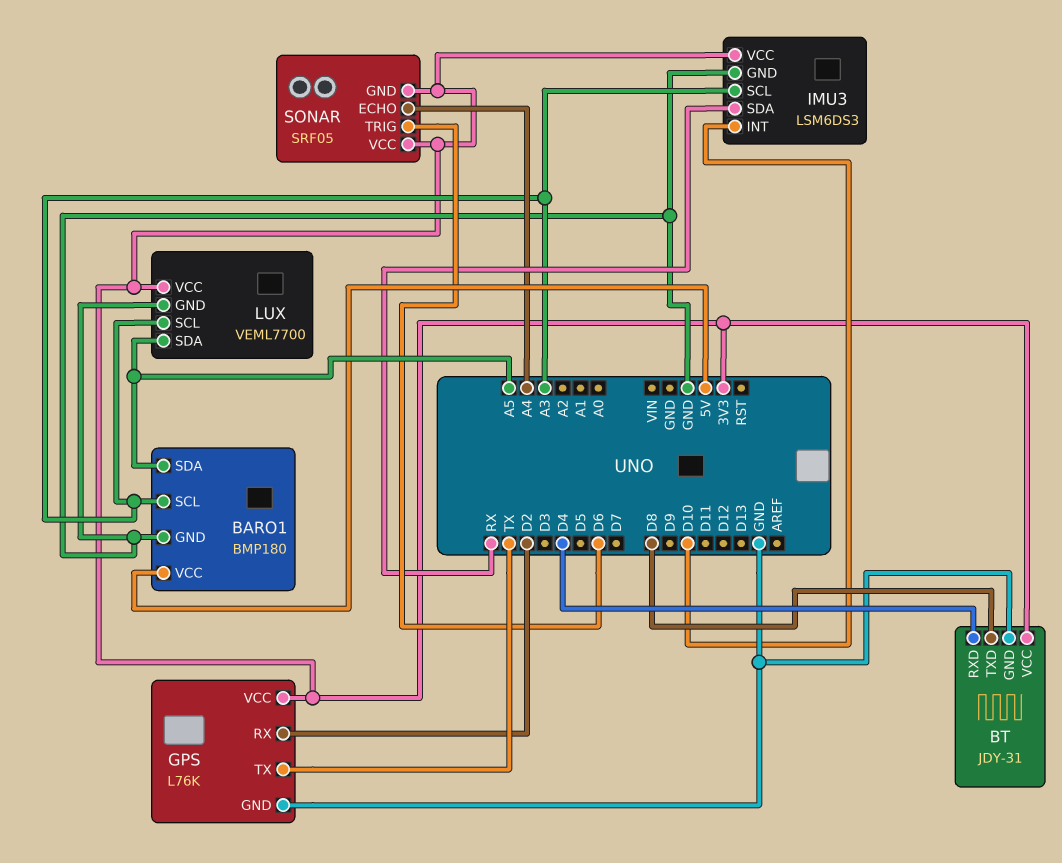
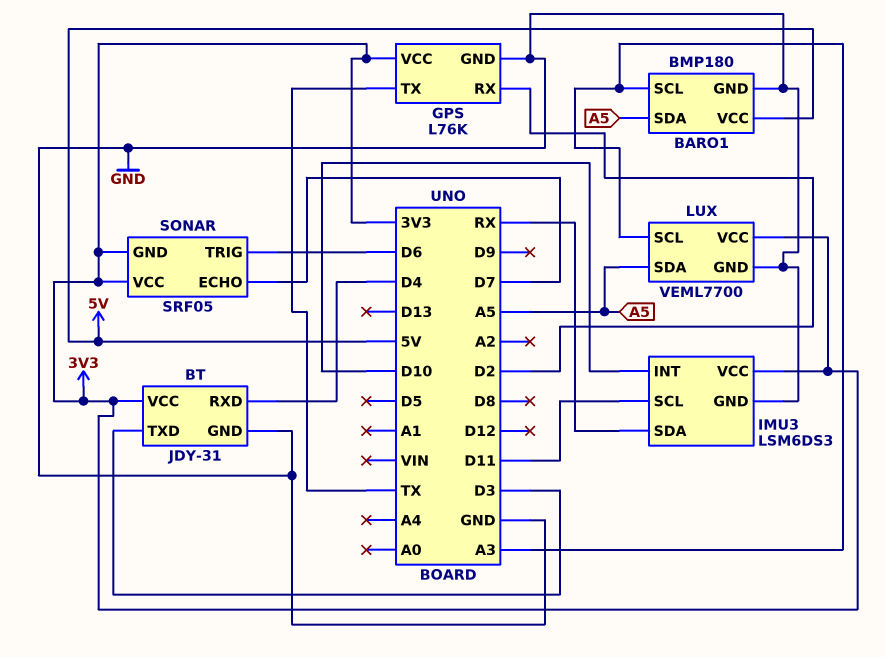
BT pin TXD: D8 -> D3
IMU3 pin SCL: A3 -> D11
SONAR pin ECHO: A4 -> D7

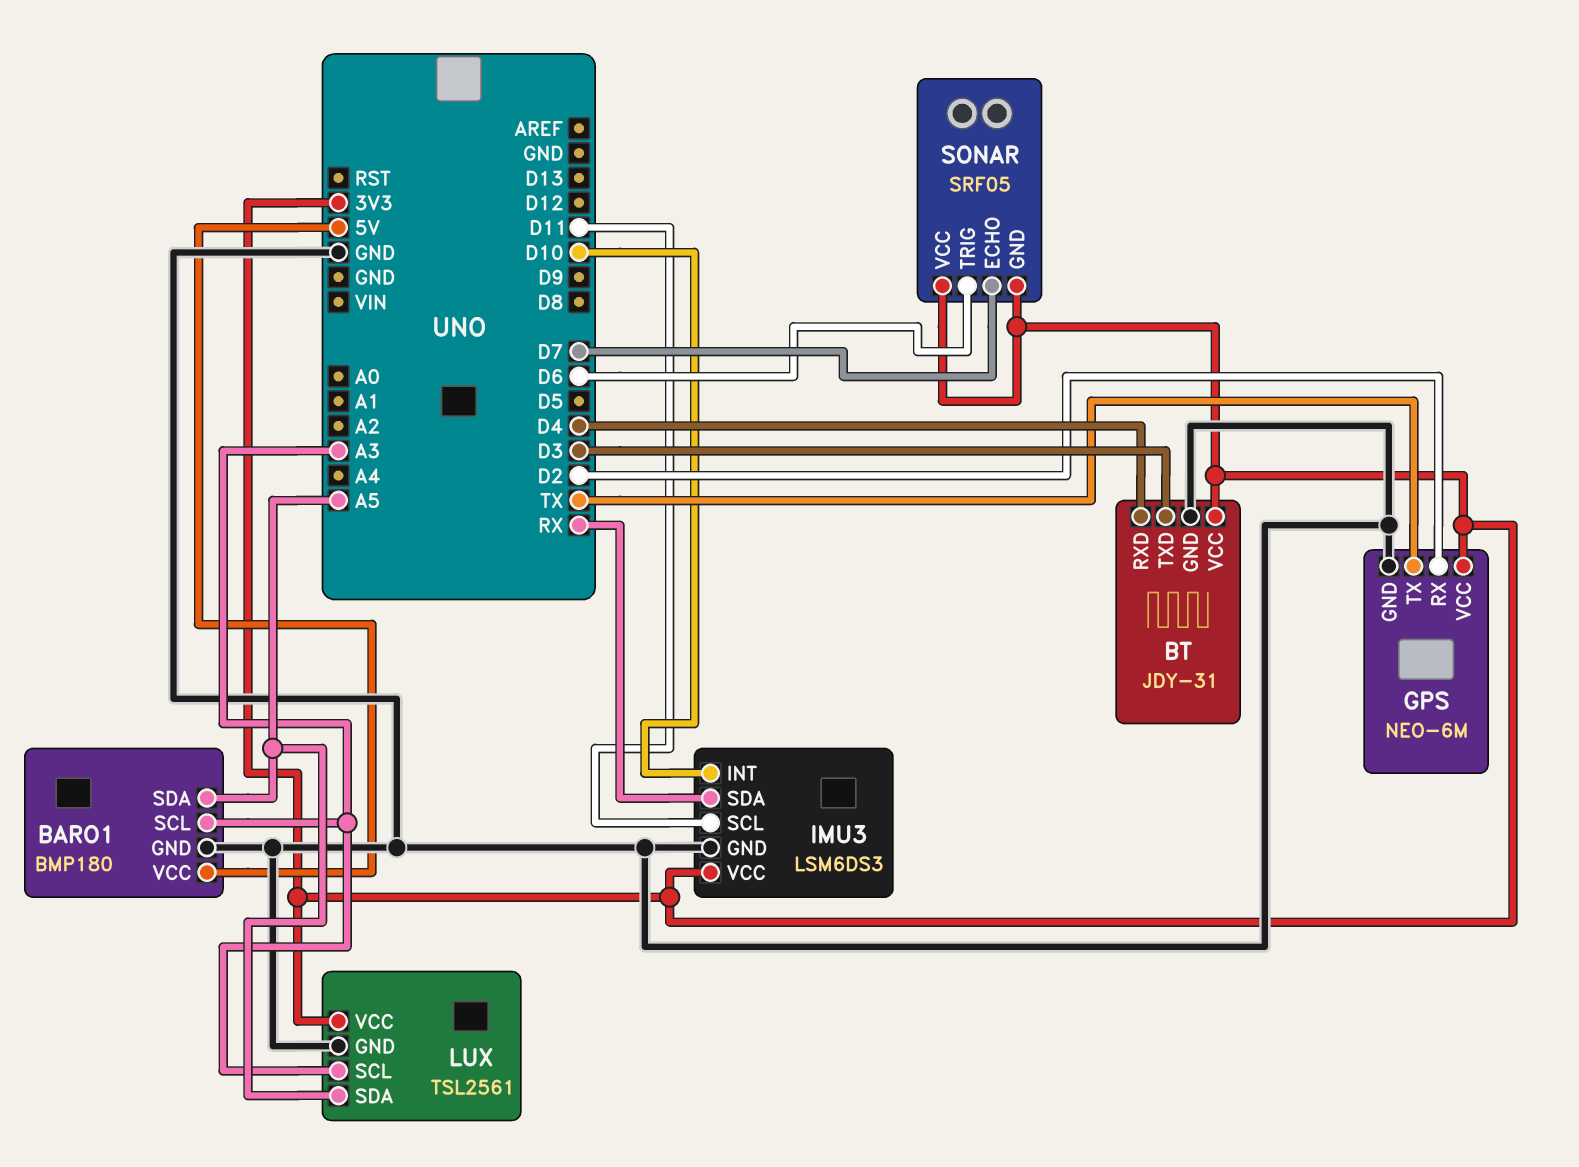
GPS: L76K -> NEO-6M
LUX: VEML7700 -> TSL2561

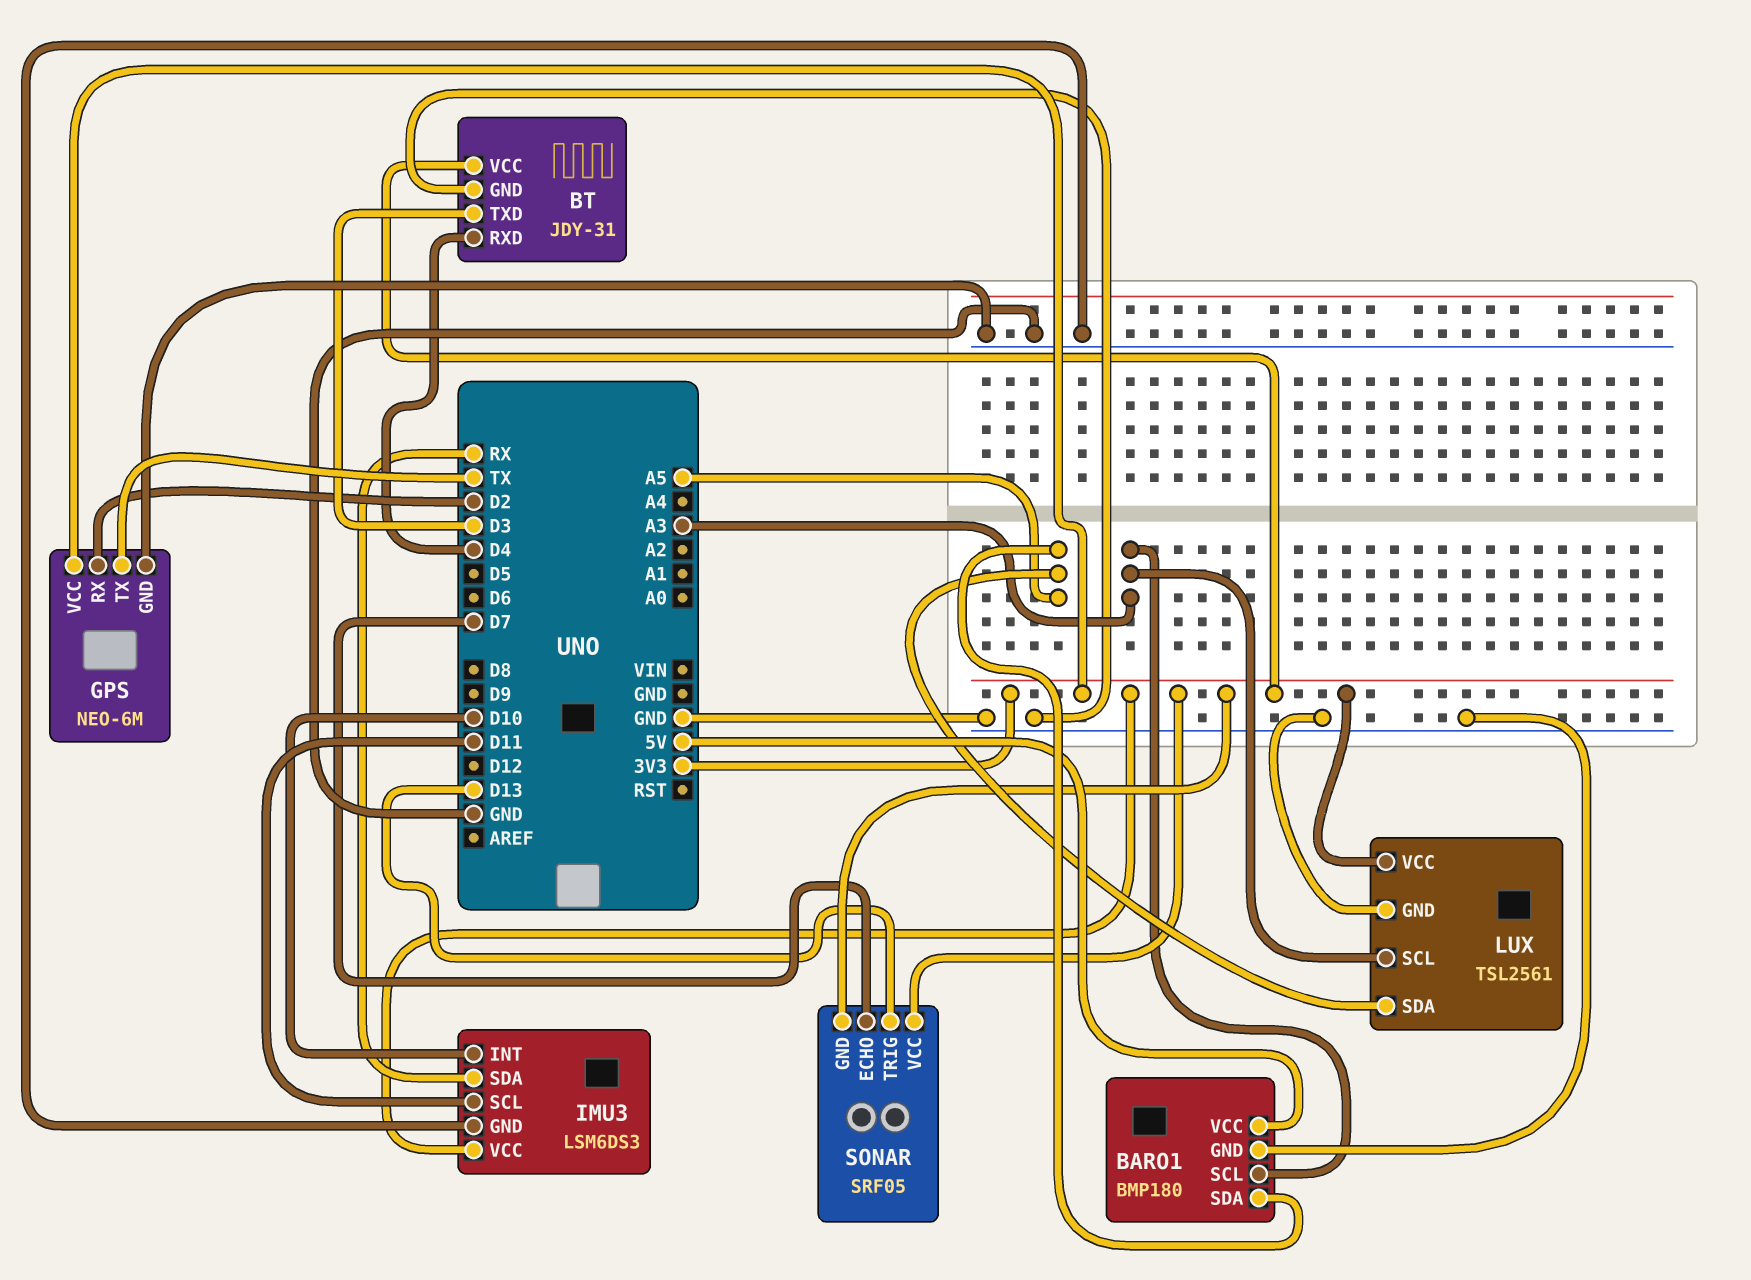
SONAR pin TRIG: D6 -> D13

